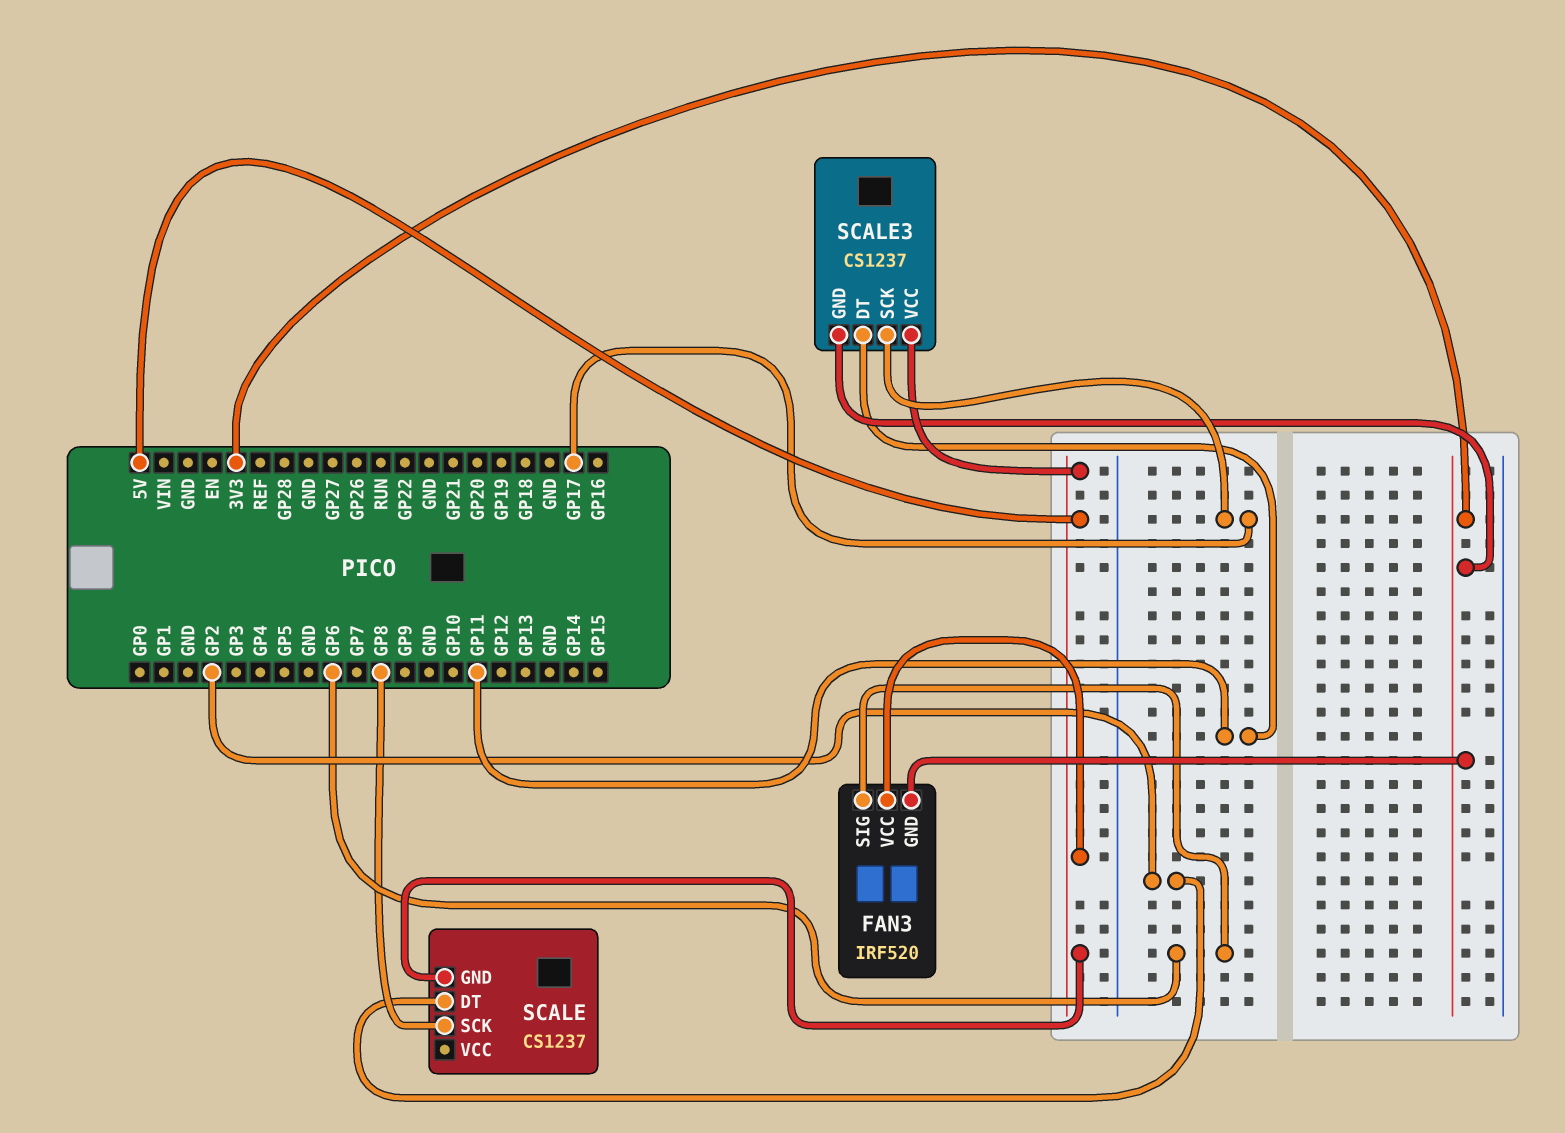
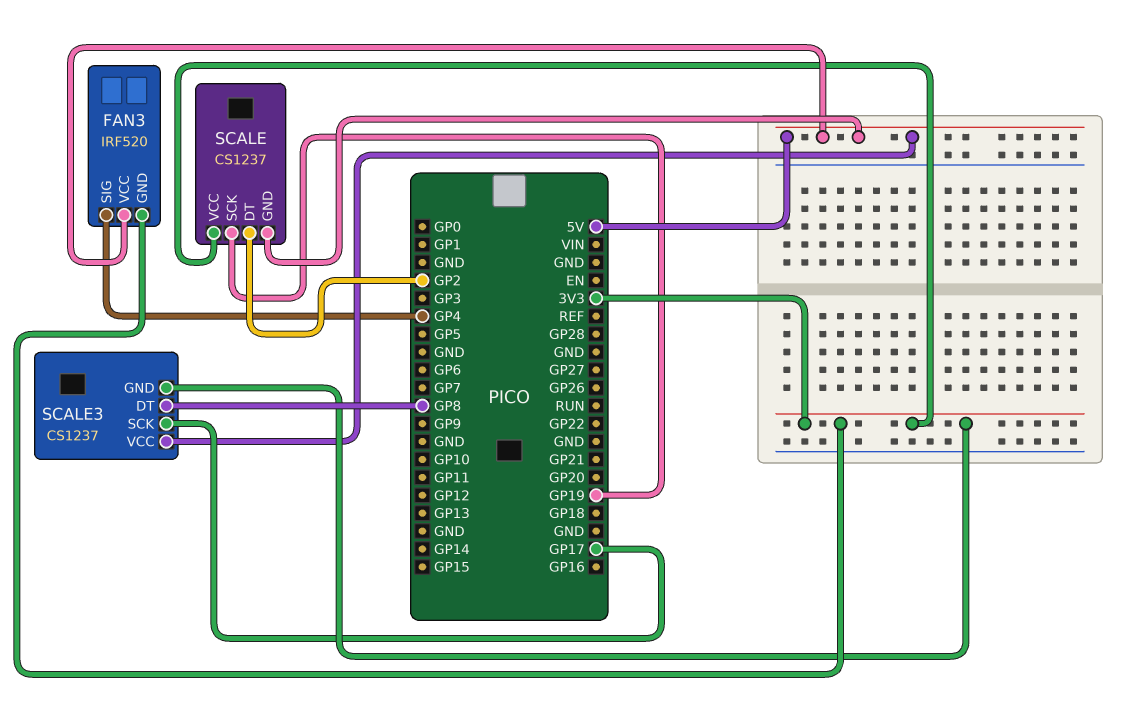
FAN3 pin SIG: GP6 -> GP4
SCALE pin SCK: GP8 -> GP19
SCALE pin VCC: none -> 3V3
SCALE3 pin DT: GP11 -> GP8

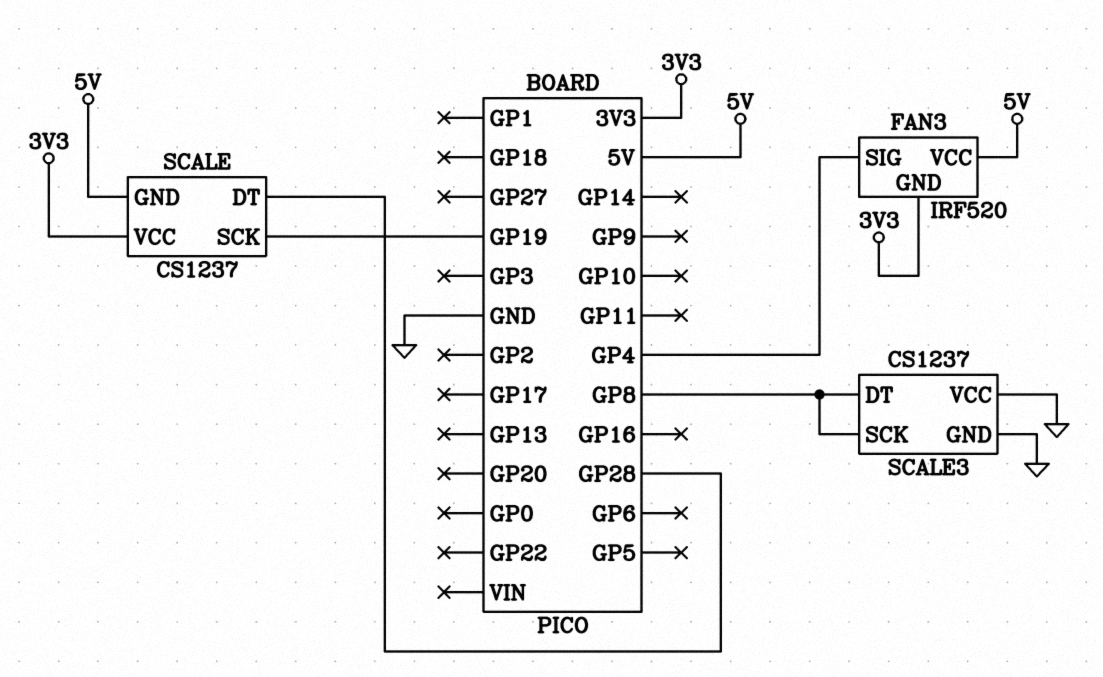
SCALE pin DT: GP2 -> GP28
SCALE3 pin GND: 3V3 -> GND
SCALE3 pin SCK: GP17 -> GP8
SCALE3 pin VCC: 5V -> GND

